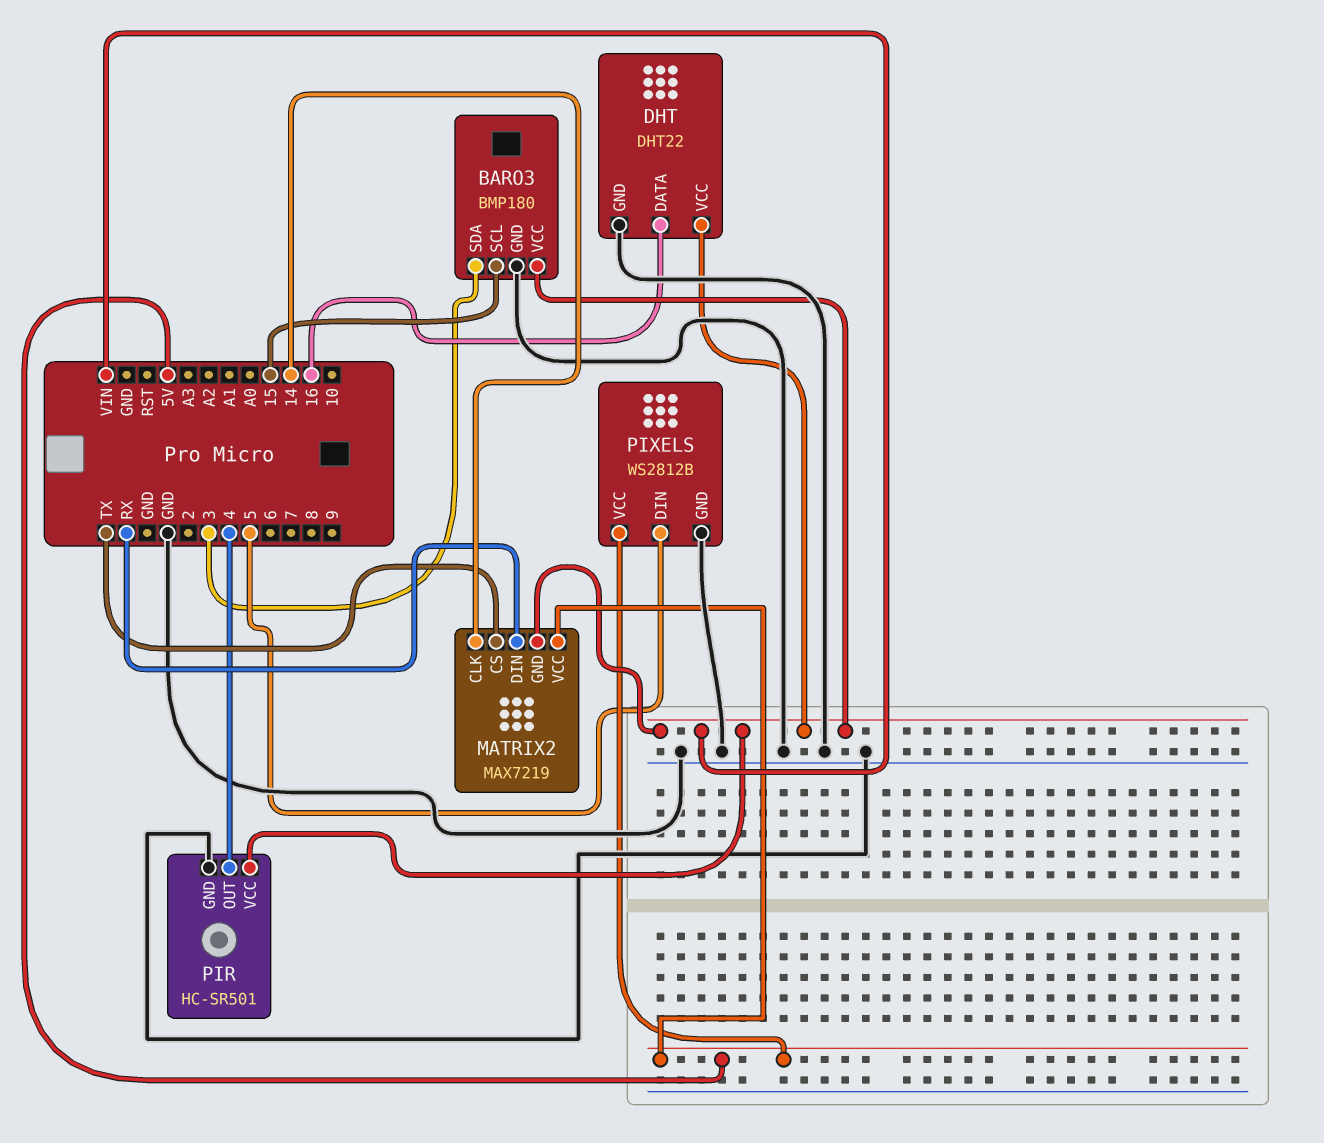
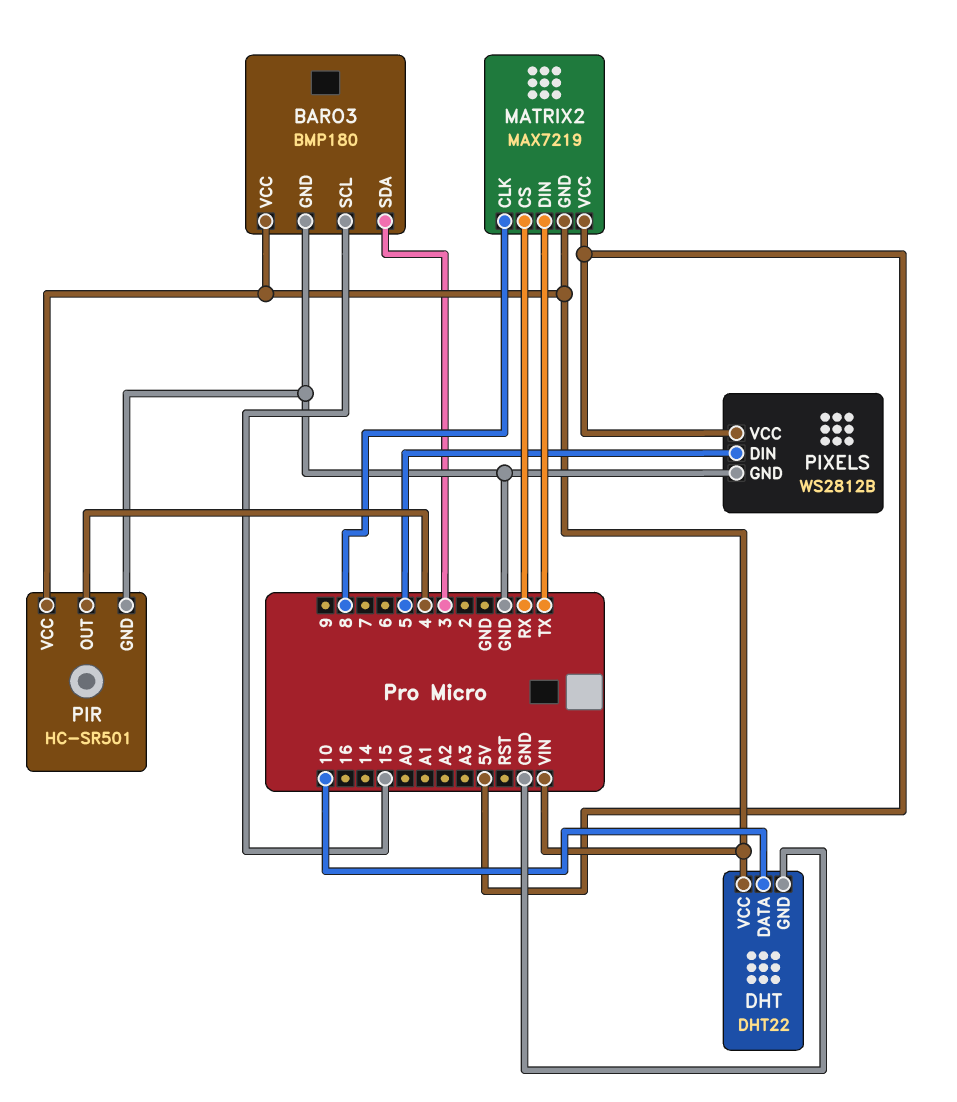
DHT pin DATA: 16 -> 10
MATRIX2 pin CLK: 14 -> 8
MATRIX2 pin CS: TX -> RX
MATRIX2 pin DIN: RX -> TX

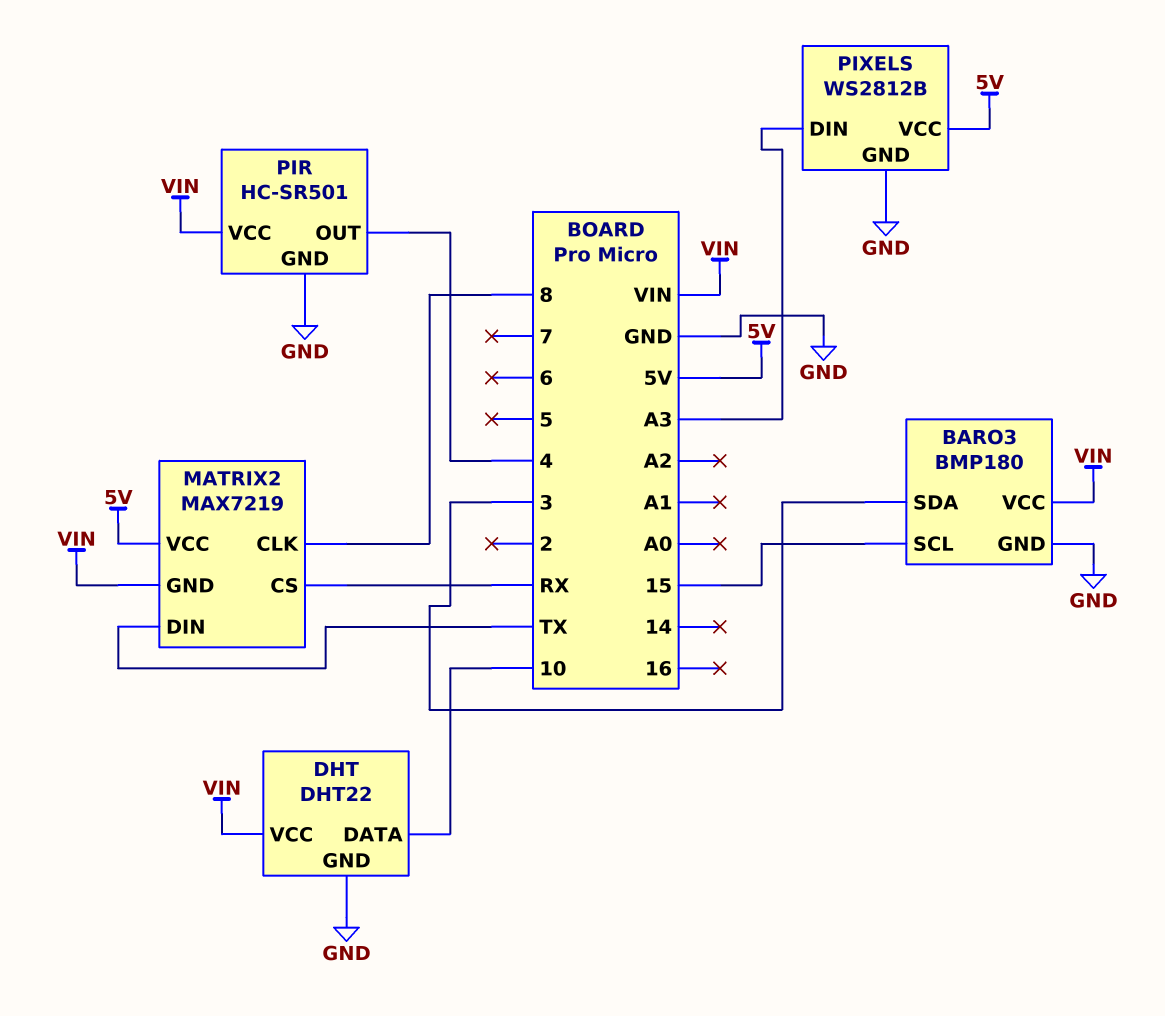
PIXELS pin DIN: 5 -> A3

